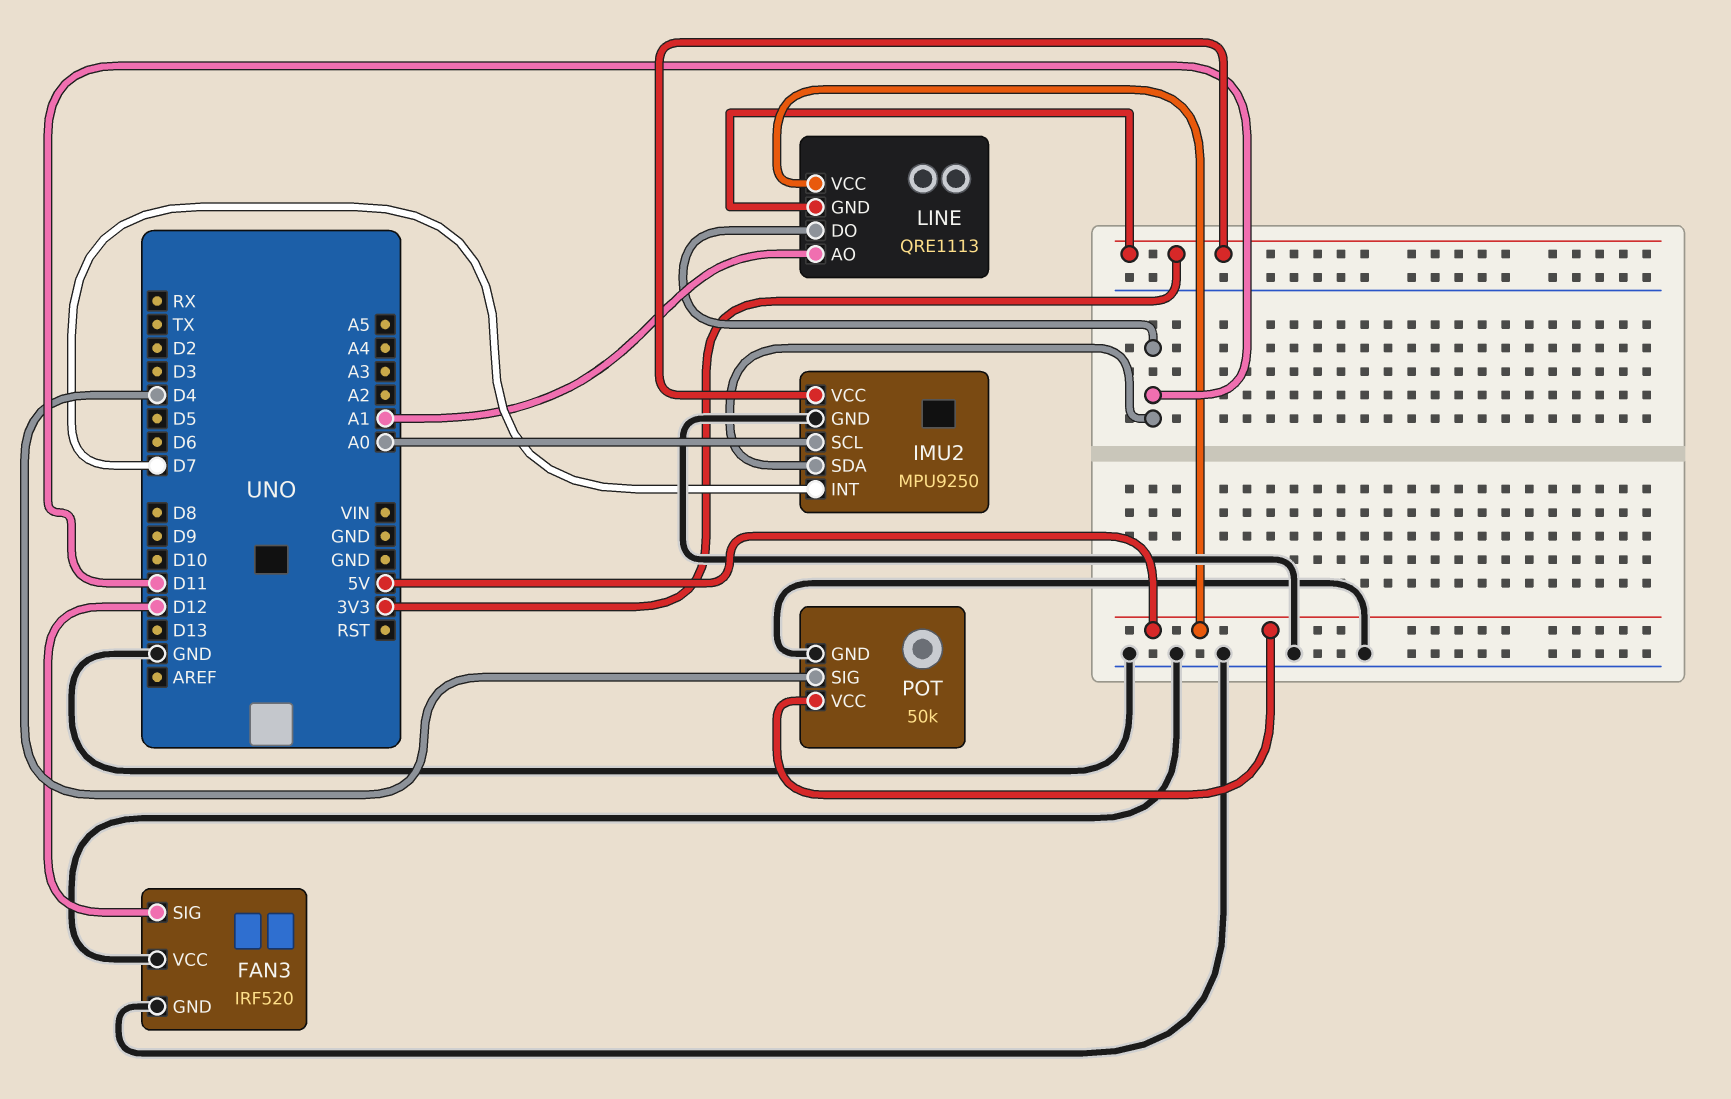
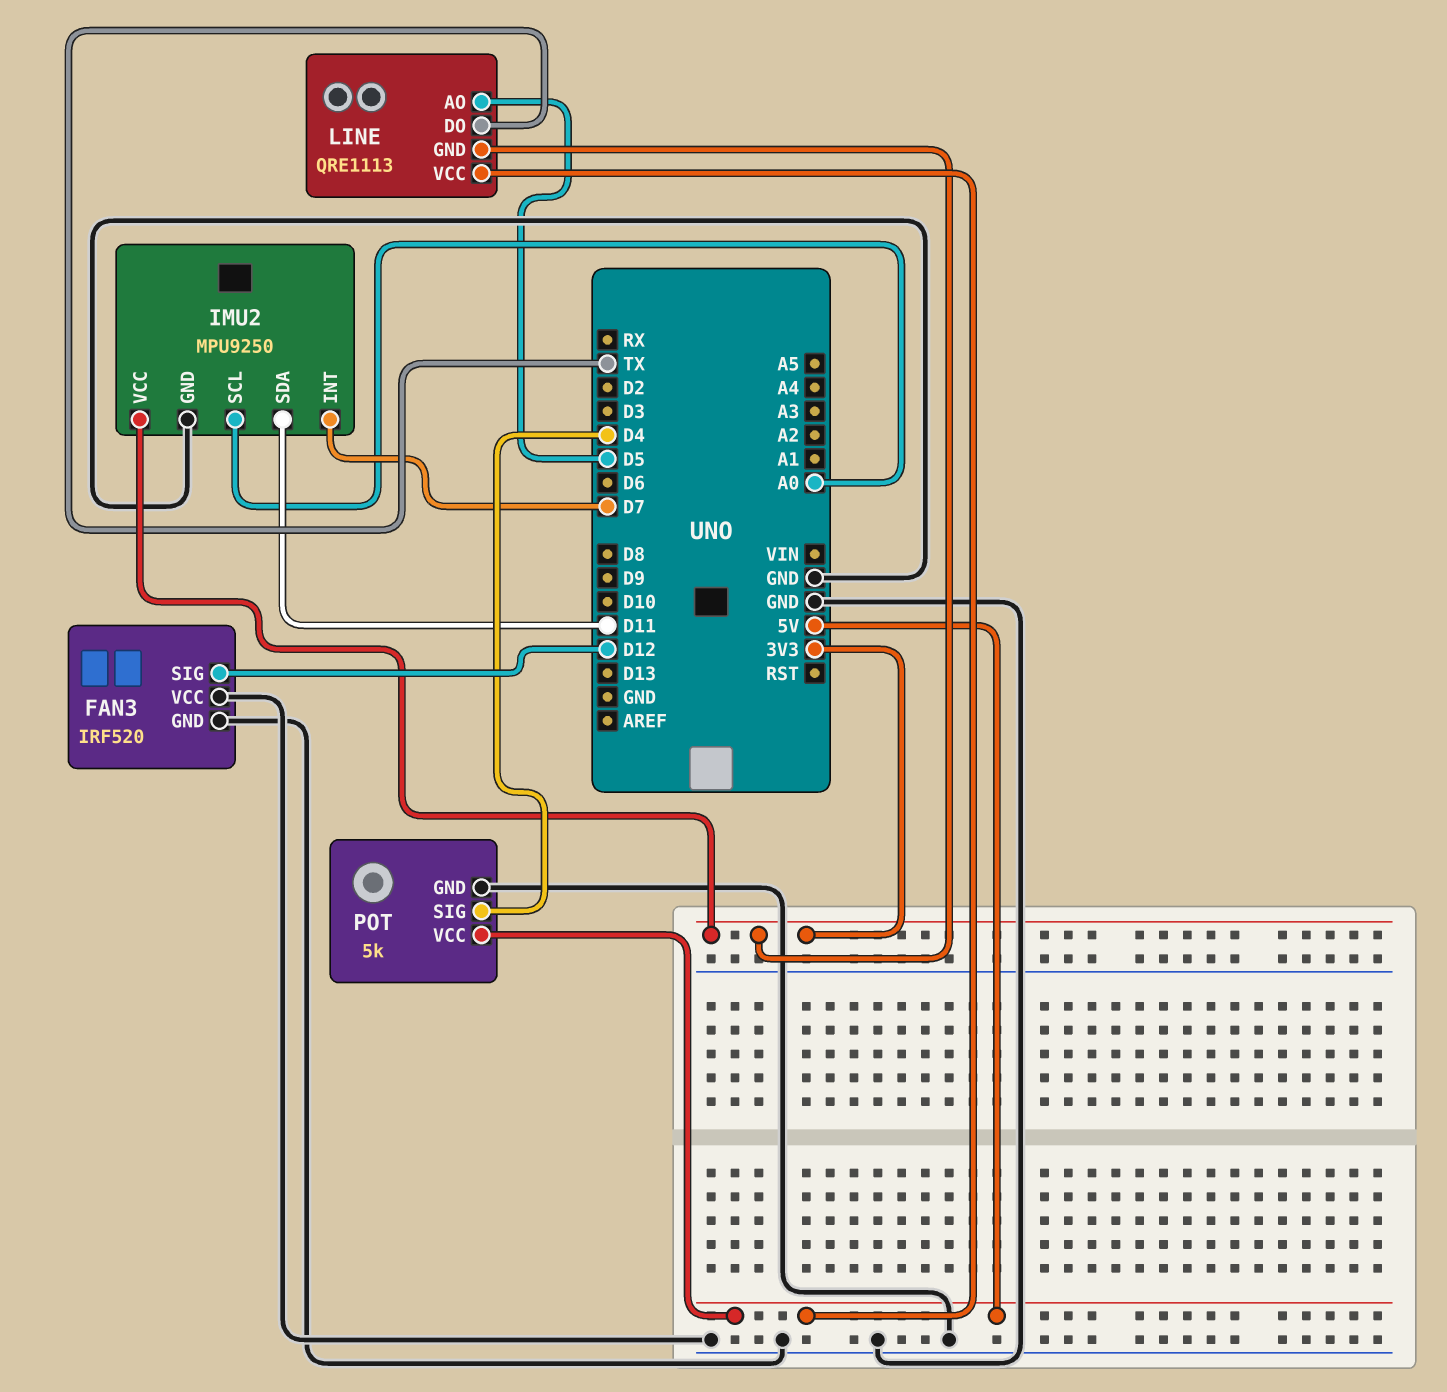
LINE pin AO: A1 -> D5
LINE pin DO: D11 -> TX
POT: 50k -> 5k

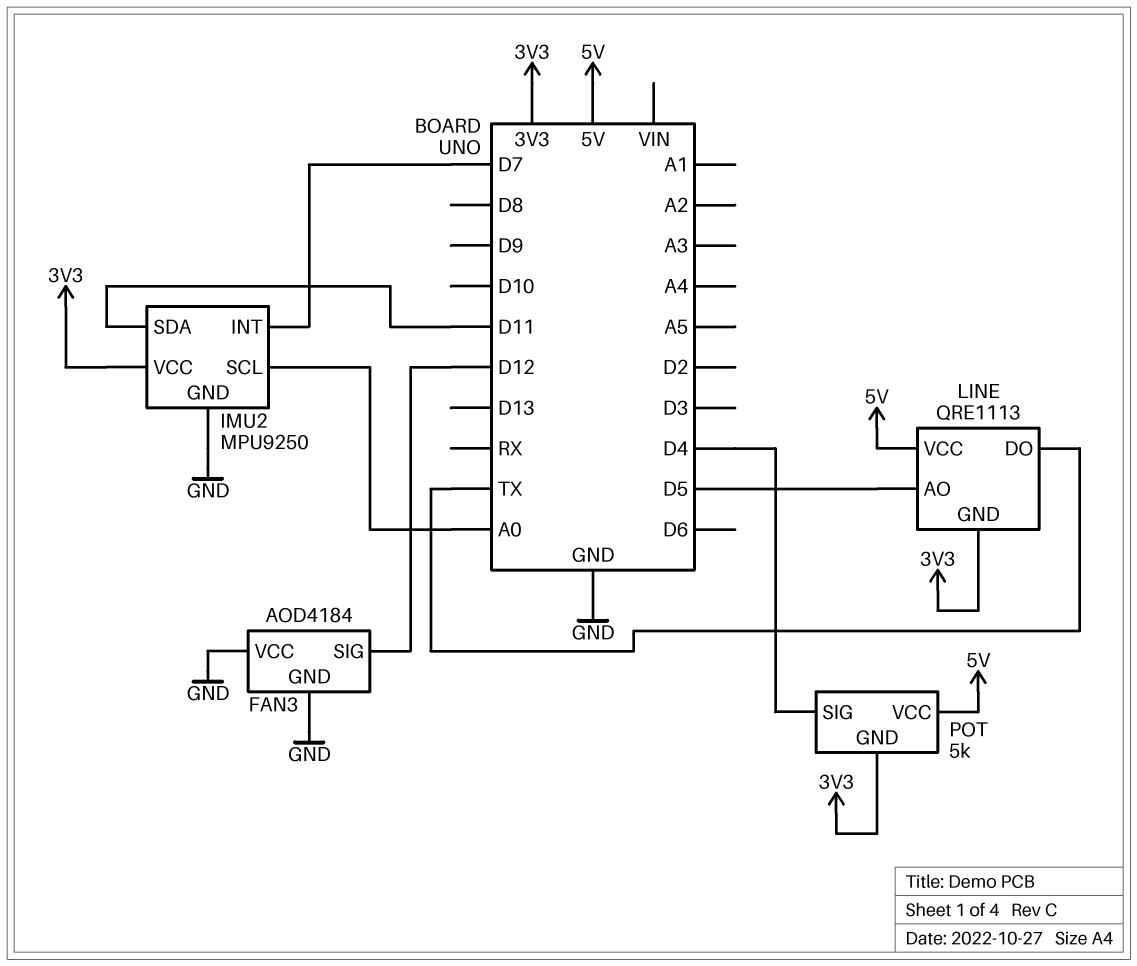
FAN3: IRF520 -> AOD4184
POT pin GND: GND -> 3V3

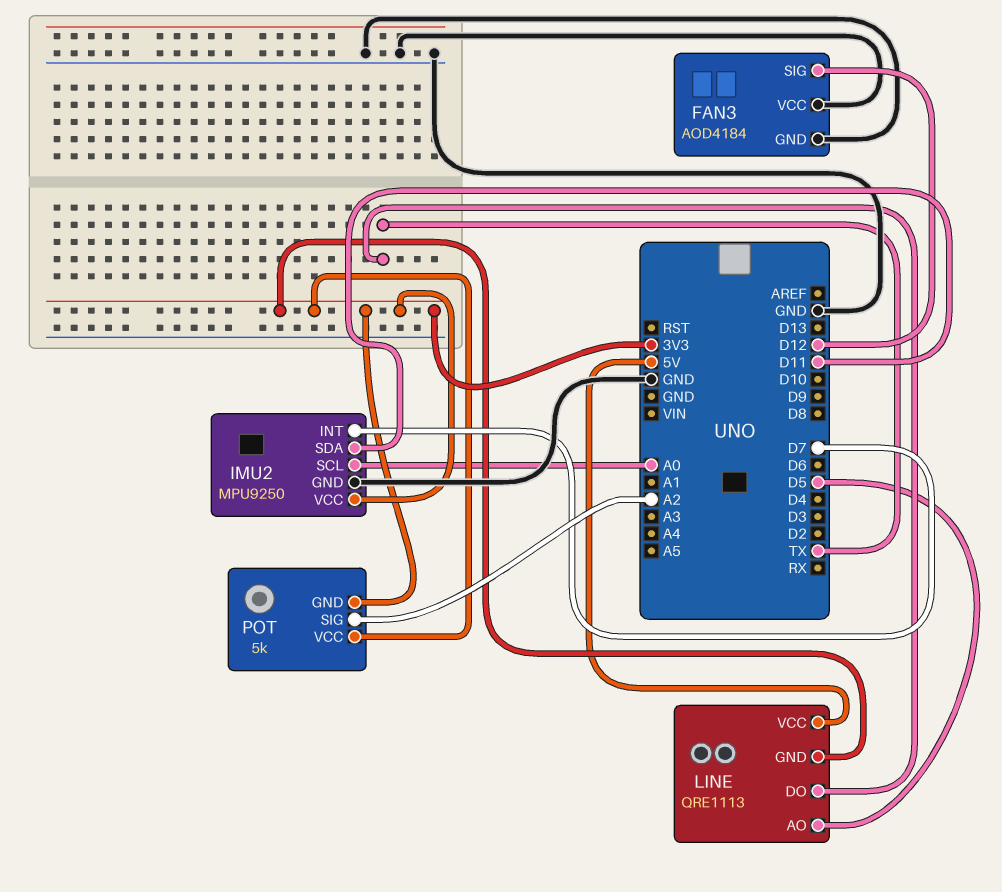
POT pin SIG: D4 -> A2
POT pin VCC: 5V -> 3V3

